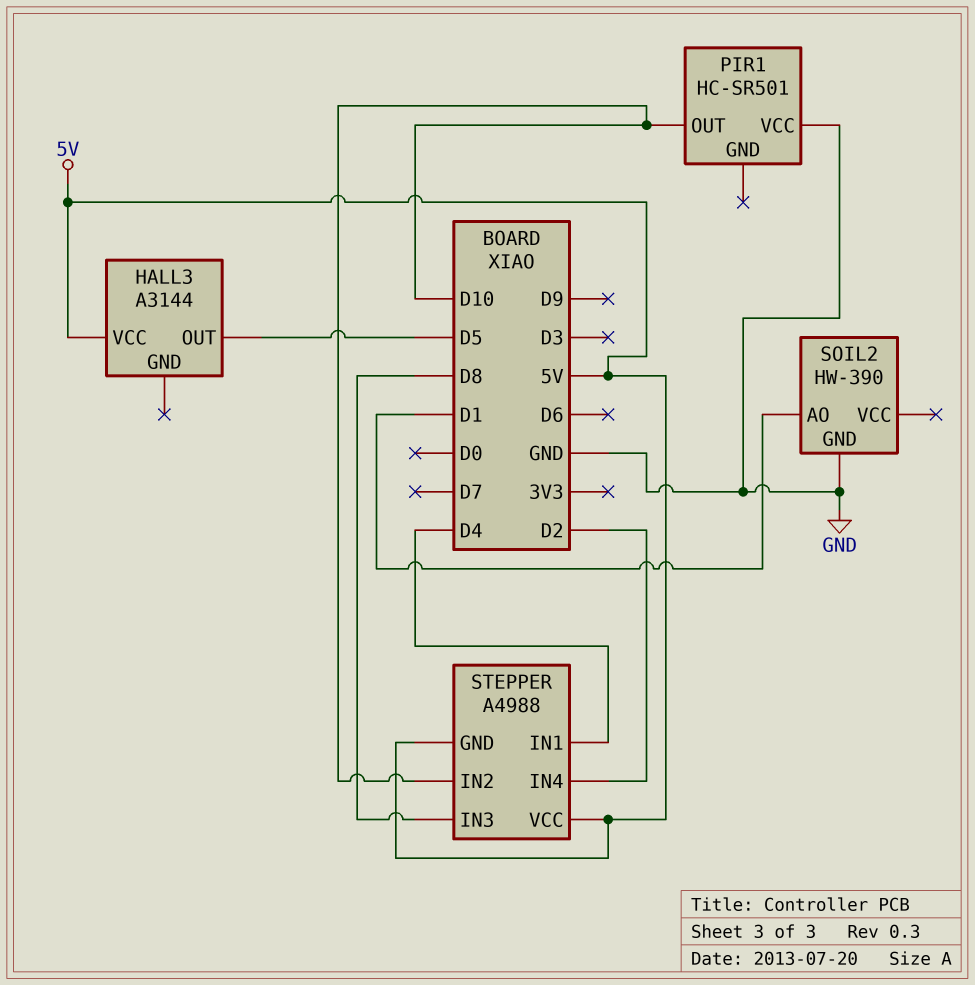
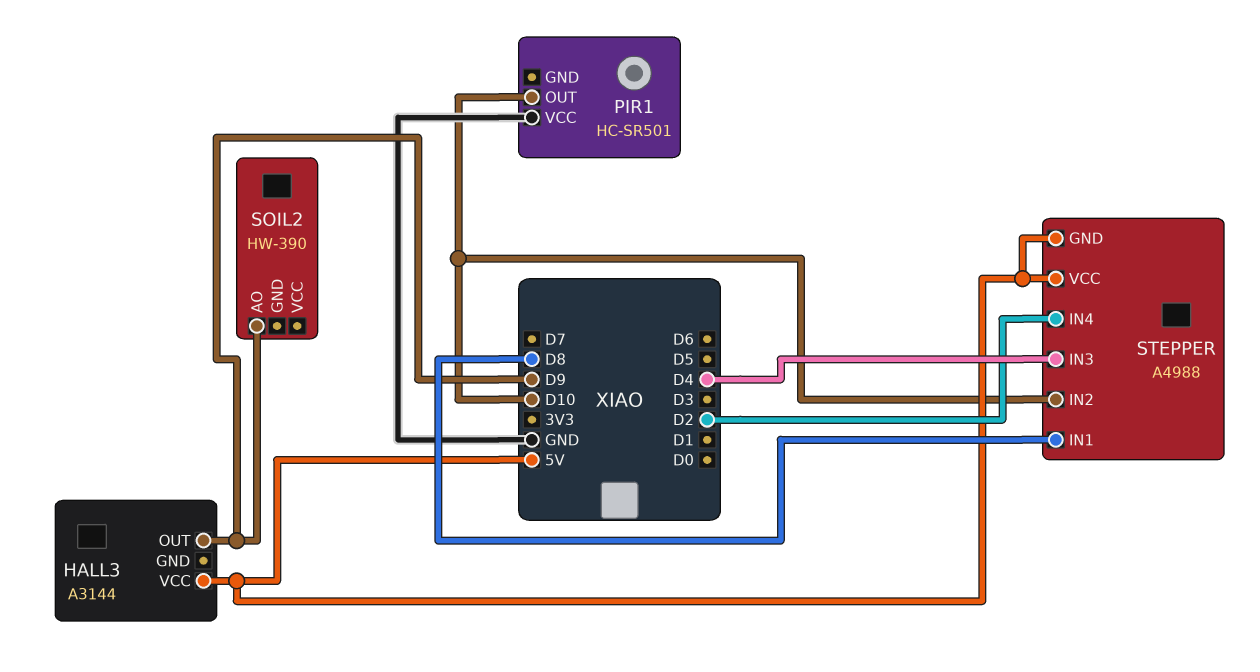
HALL3 pin OUT: D5 -> D9
SOIL2 pin AO: D1 -> D9
SOIL2 pin GND: GND -> none
STEPPER pin IN1: D4 -> D8
STEPPER pin IN3: D8 -> D4

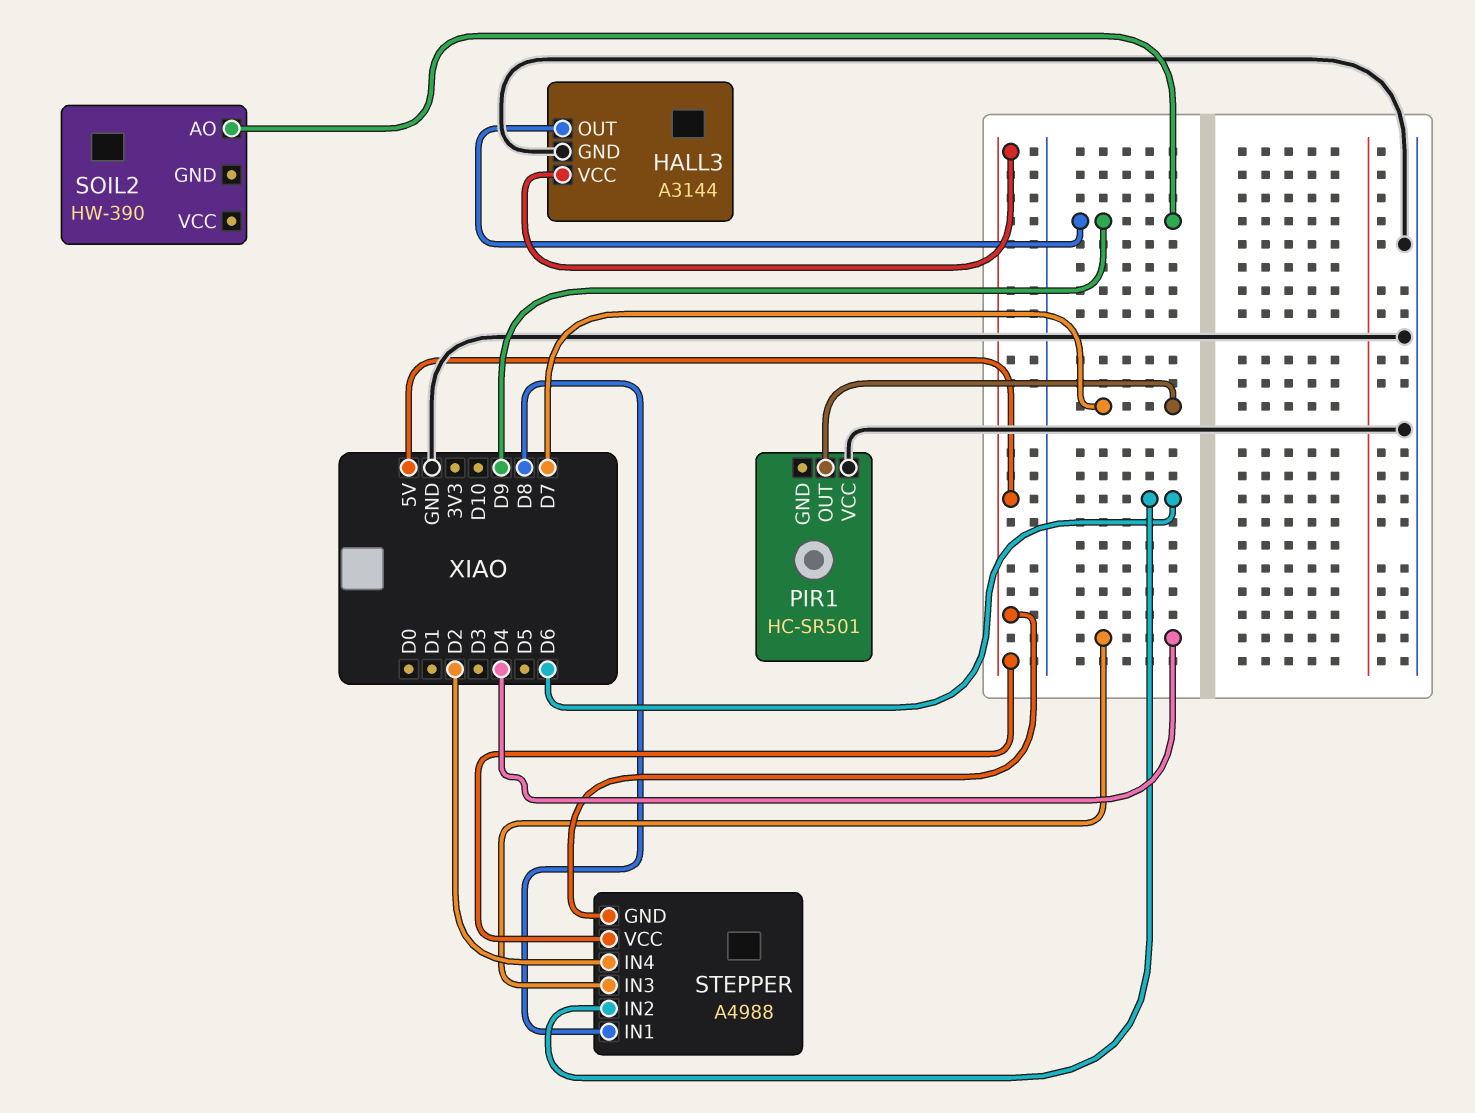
HALL3 pin GND: none -> GND
PIR1 pin OUT: D10 -> D7
STEPPER pin IN2: D10 -> D6

